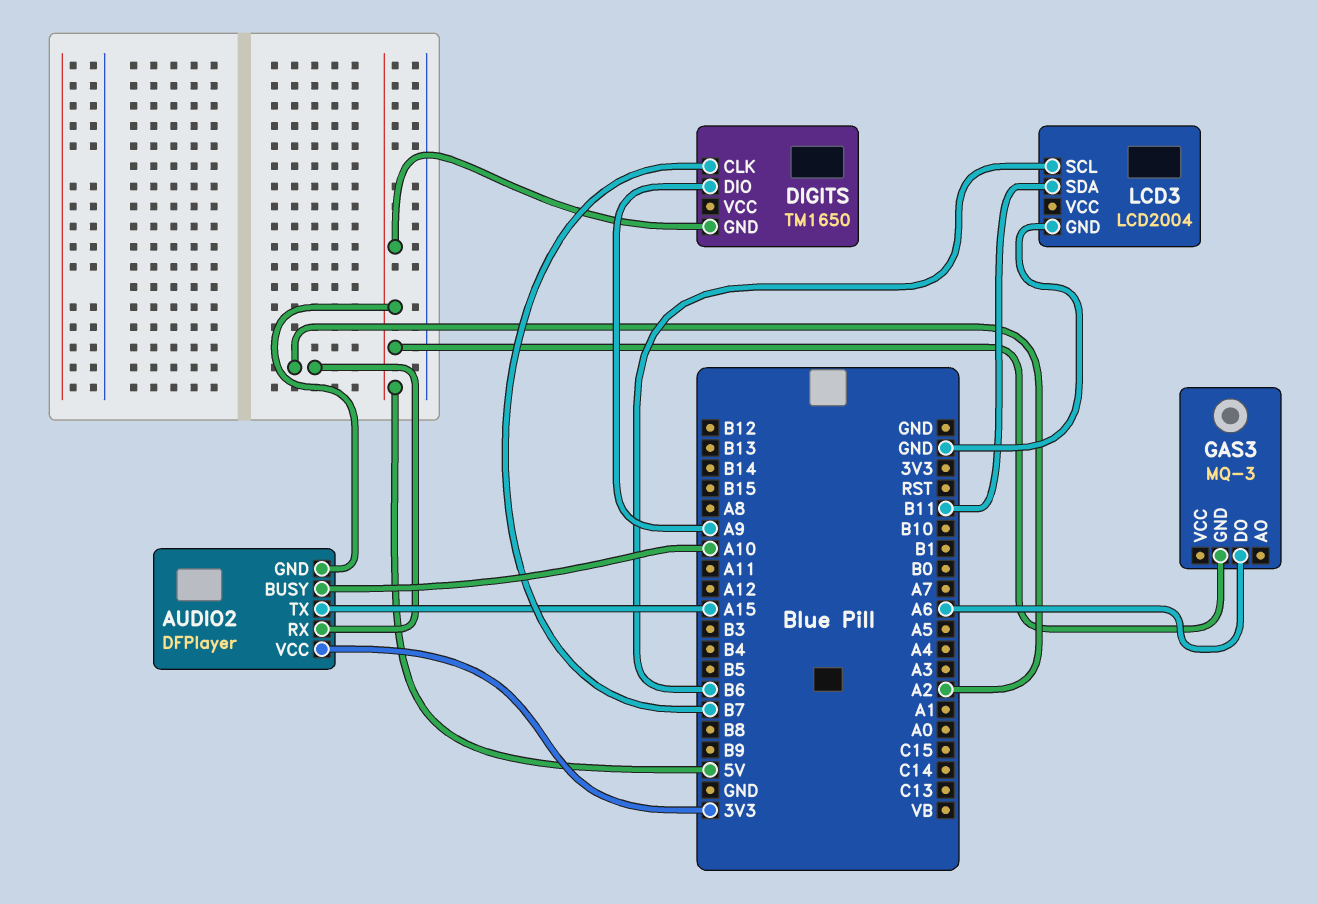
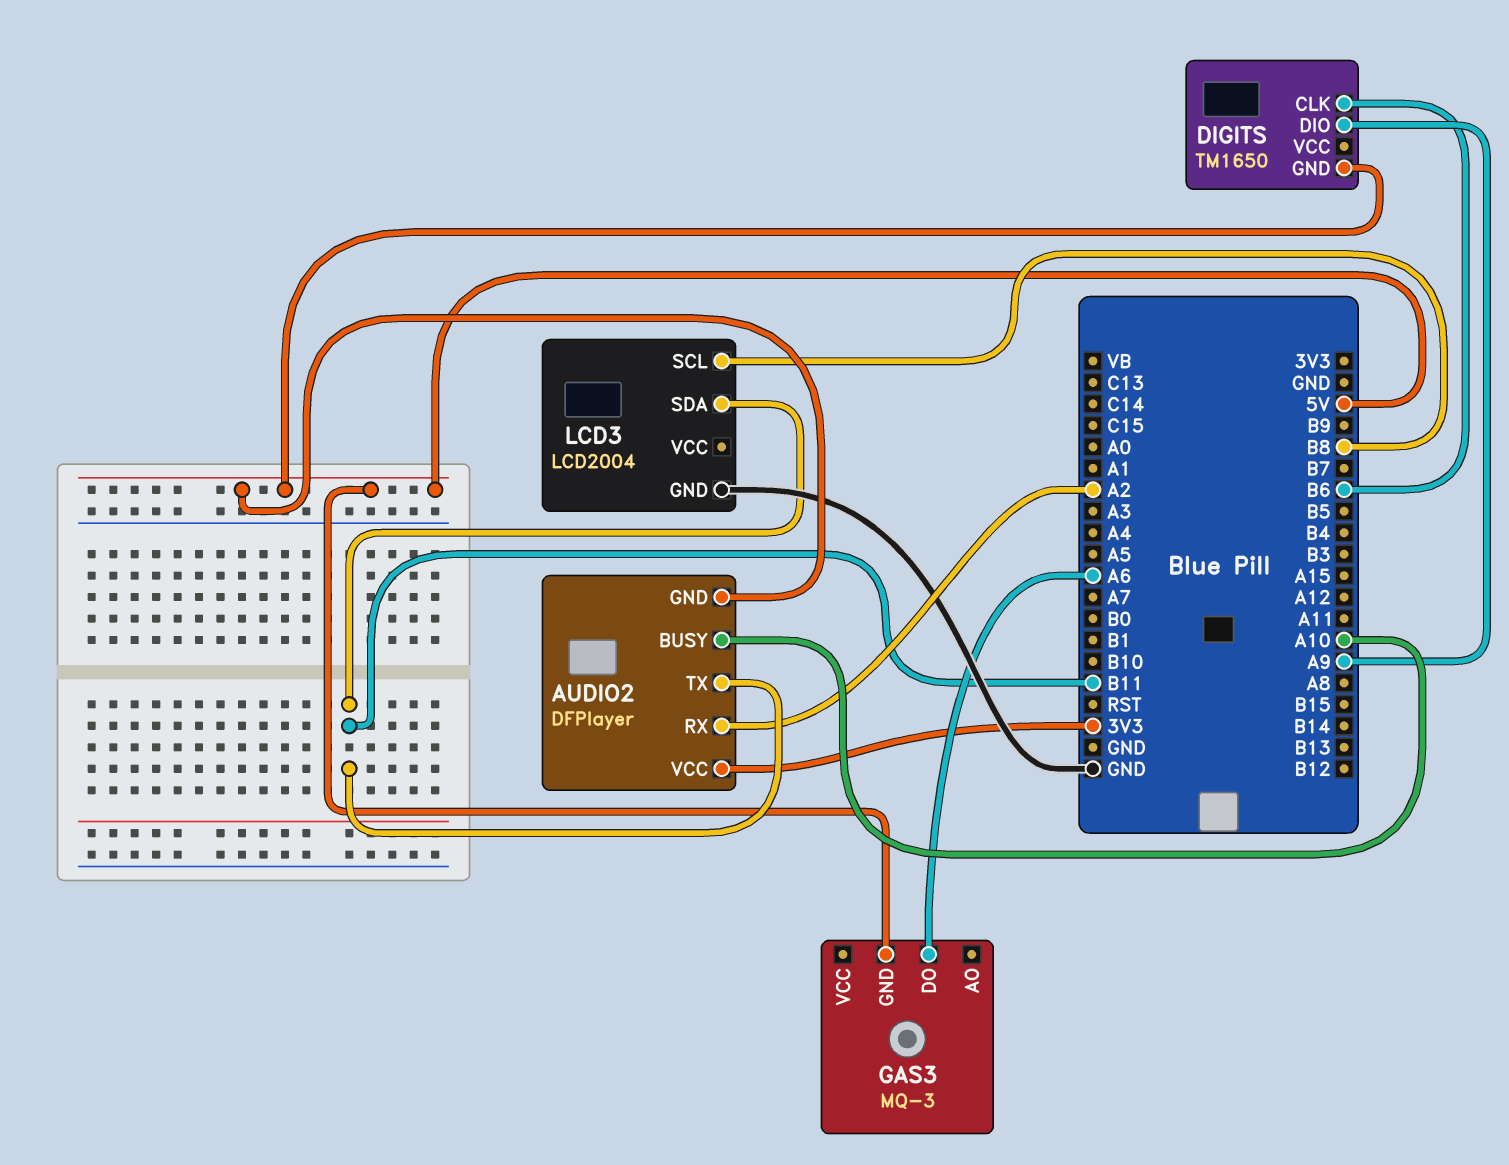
AUDIO2 pin TX: A15 -> B11
DIGITS pin CLK: B7 -> B6
LCD3 pin SCL: B6 -> B8

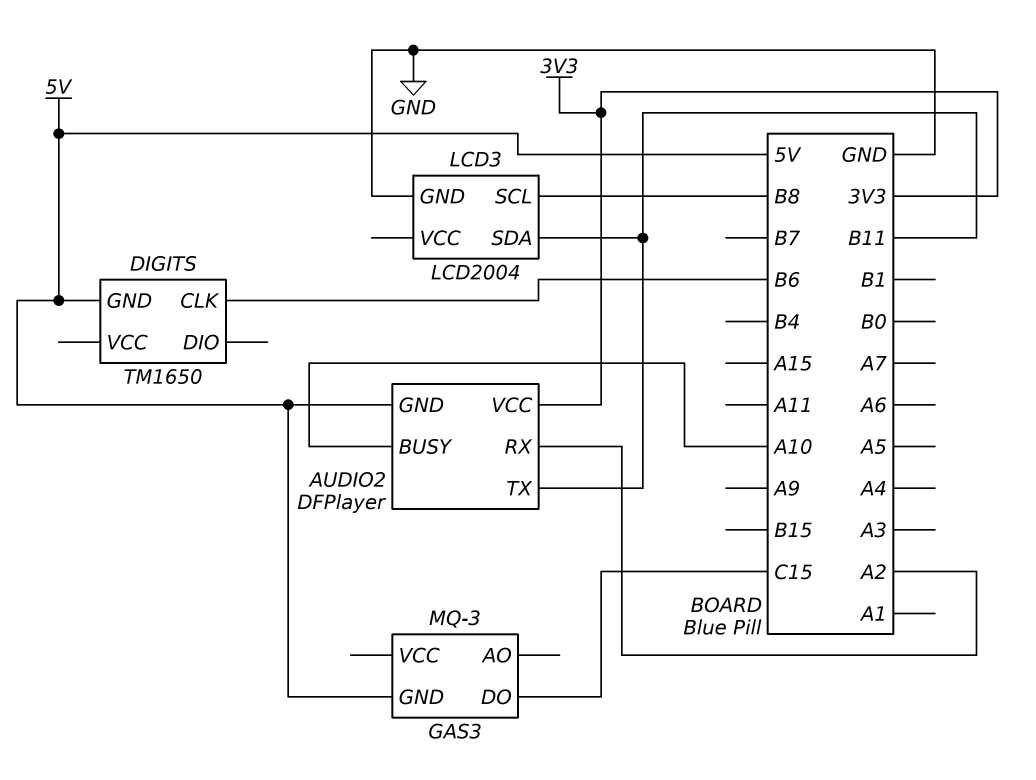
DIGITS pin DIO: A9 -> none
GAS3 pin DO: A6 -> C15

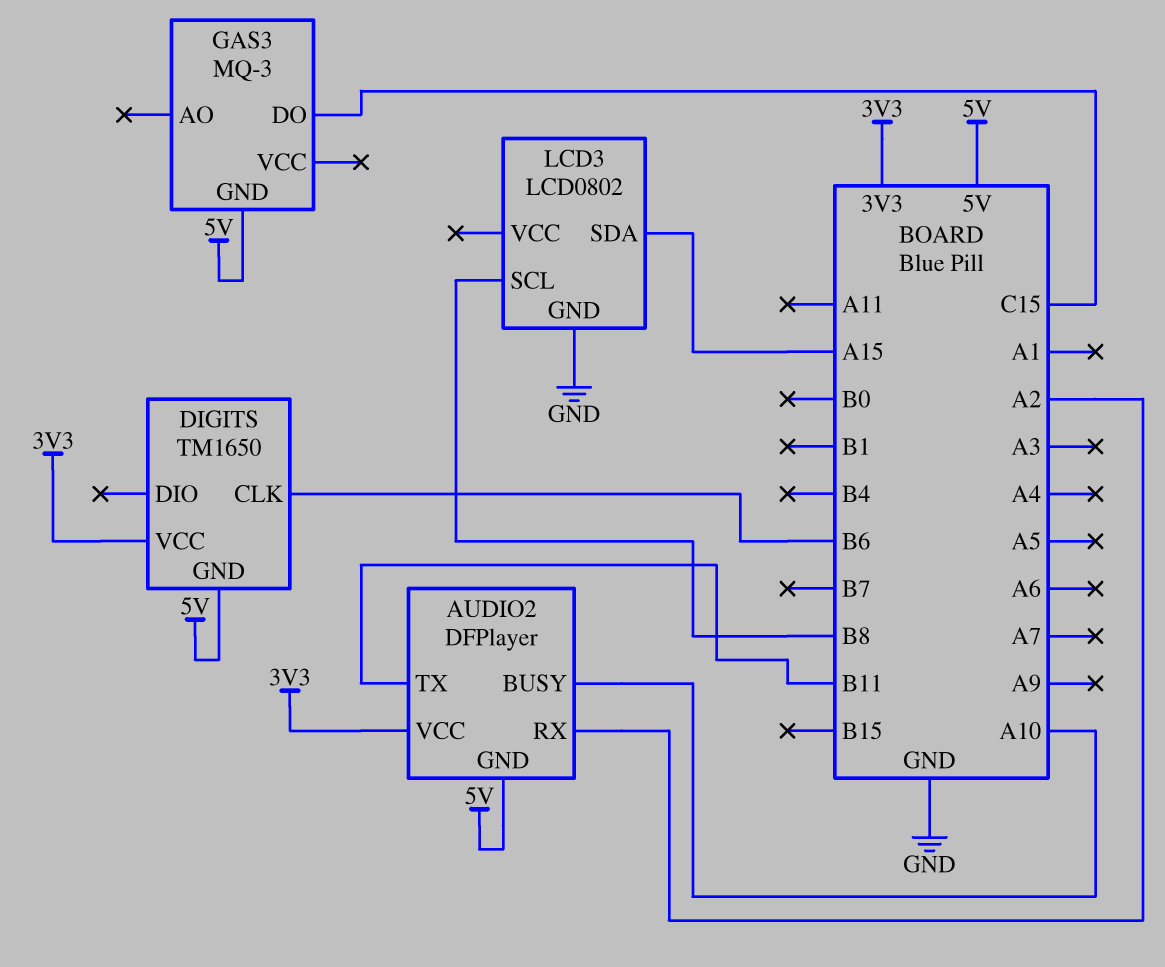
DIGITS pin VCC: none -> 3V3
LCD3: LCD2004 -> LCD0802
LCD3 pin SDA: B11 -> A15

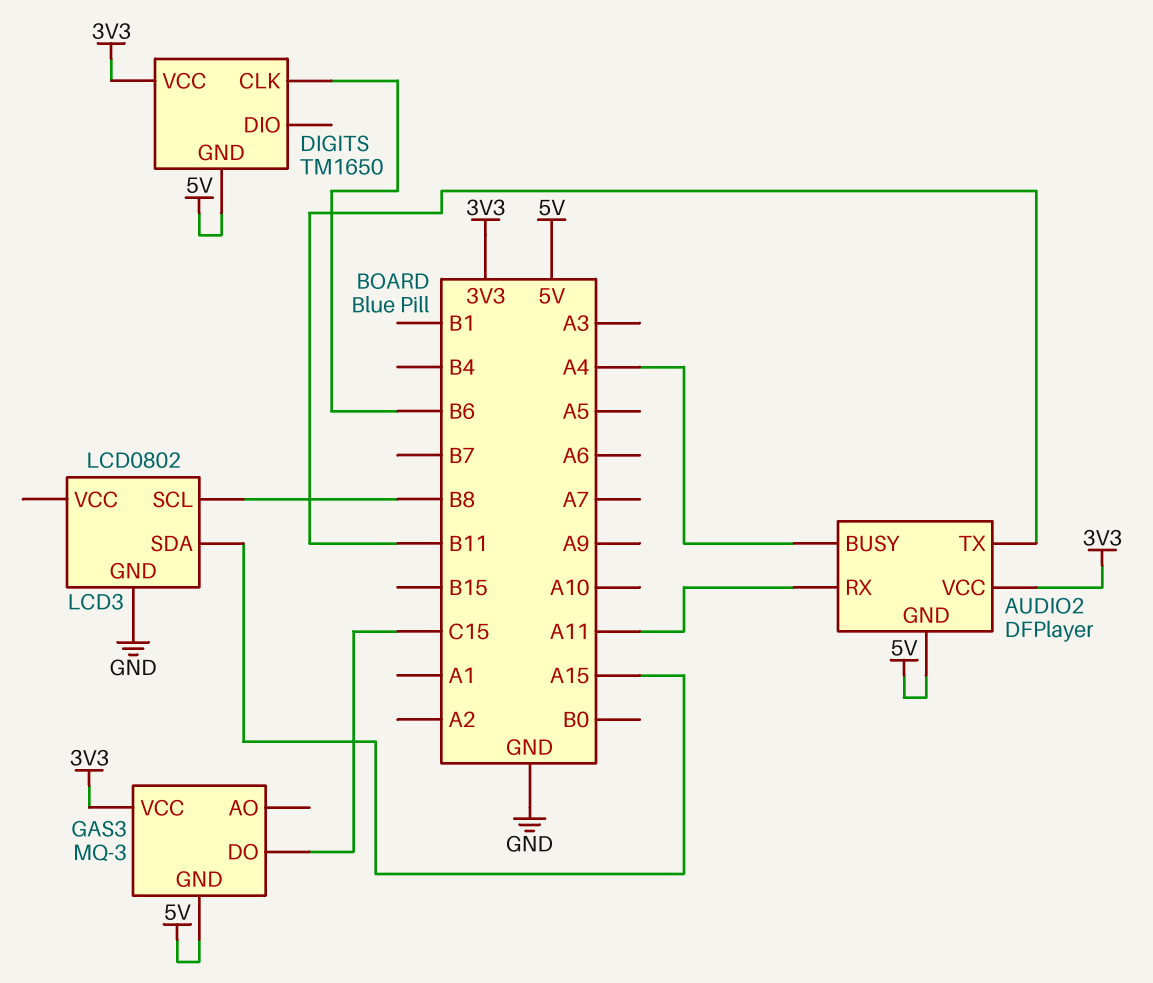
AUDIO2 pin BUSY: A10 -> A4
AUDIO2 pin RX: A2 -> A11
GAS3 pin VCC: none -> 3V3

